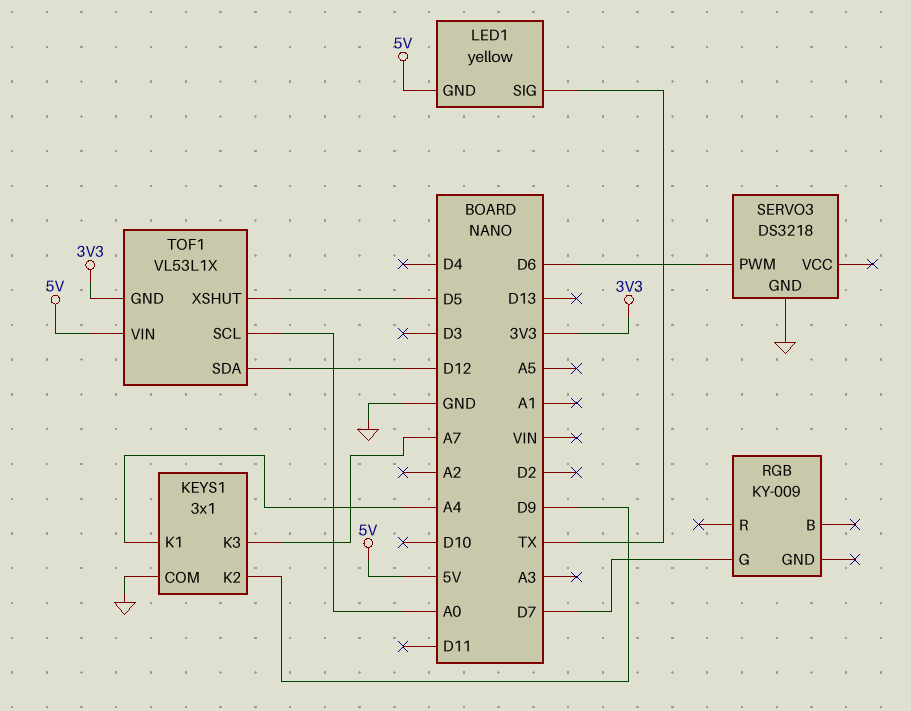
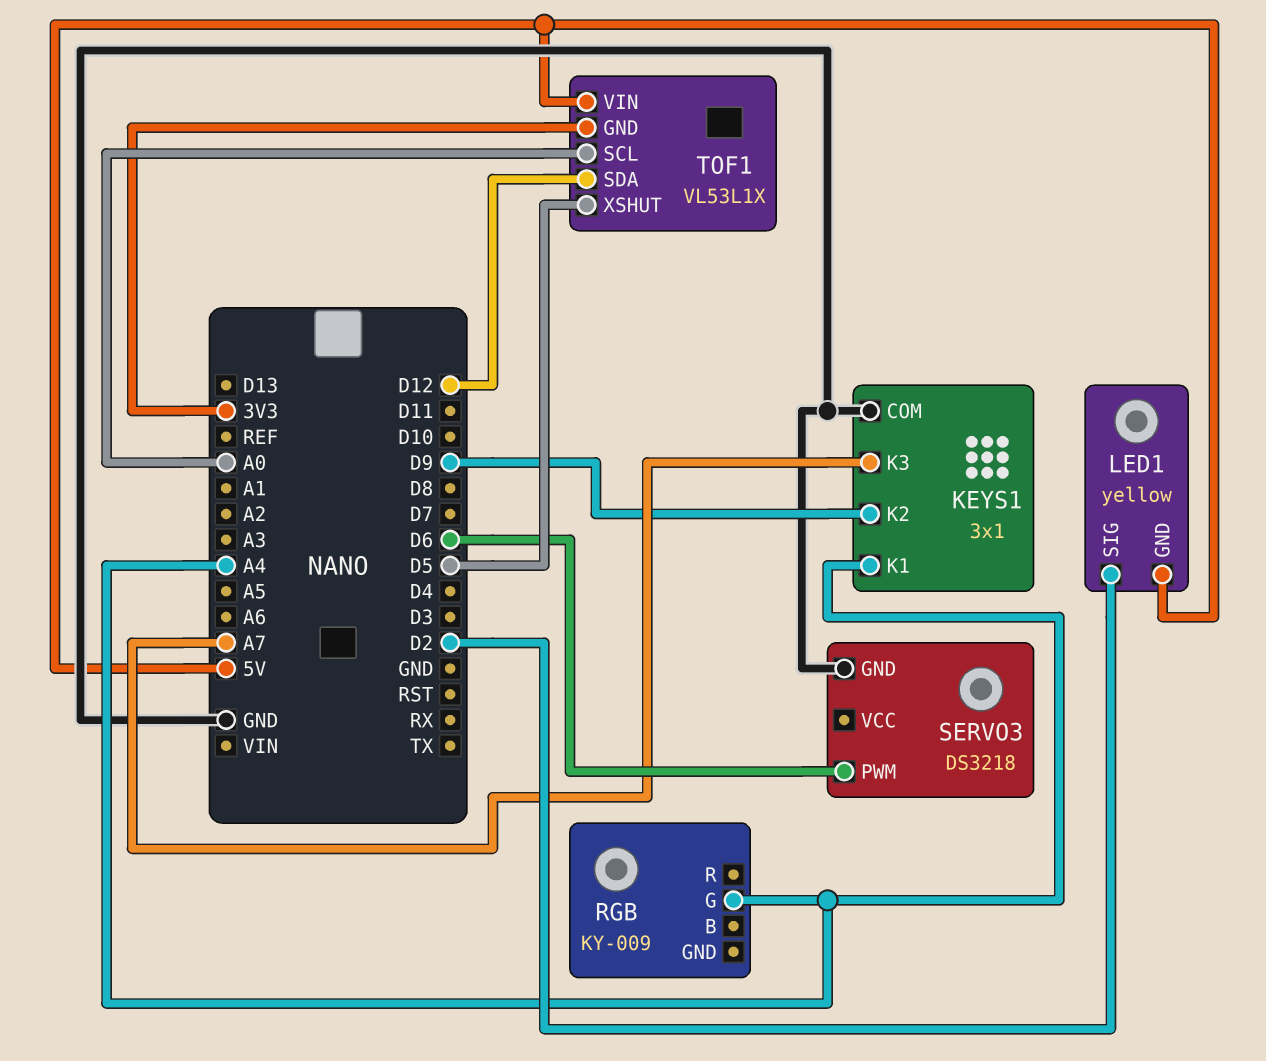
LED1 pin SIG: TX -> D2
RGB pin G: D7 -> A4

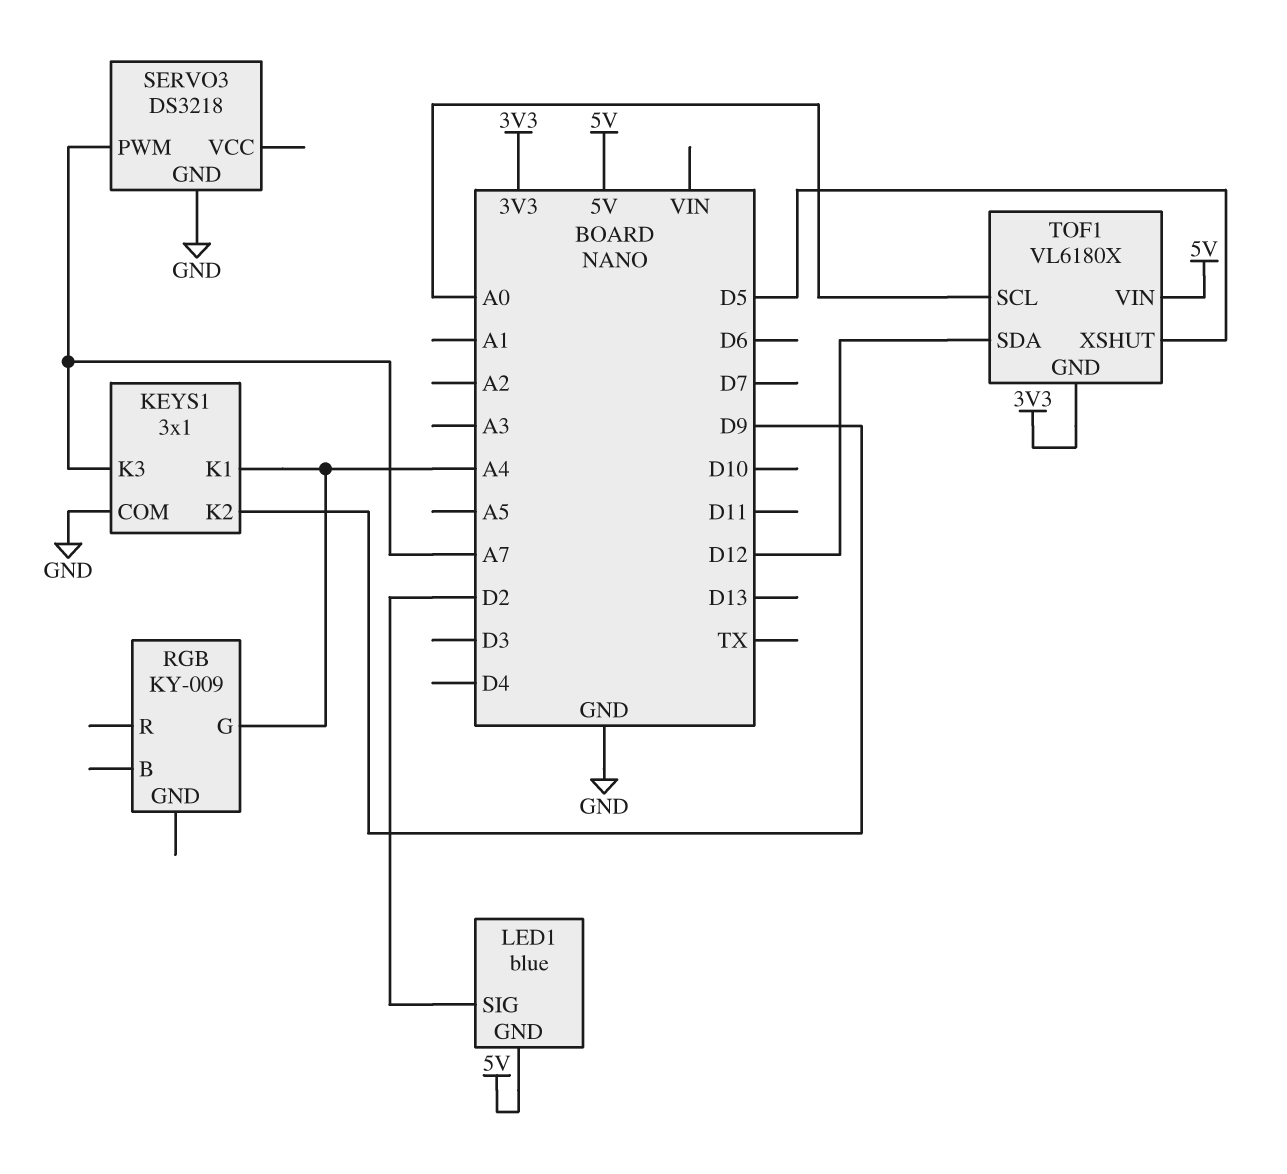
LED1: yellow -> blue
SERVO3 pin PWM: D6 -> A7
TOF1: VL53L1X -> VL6180X

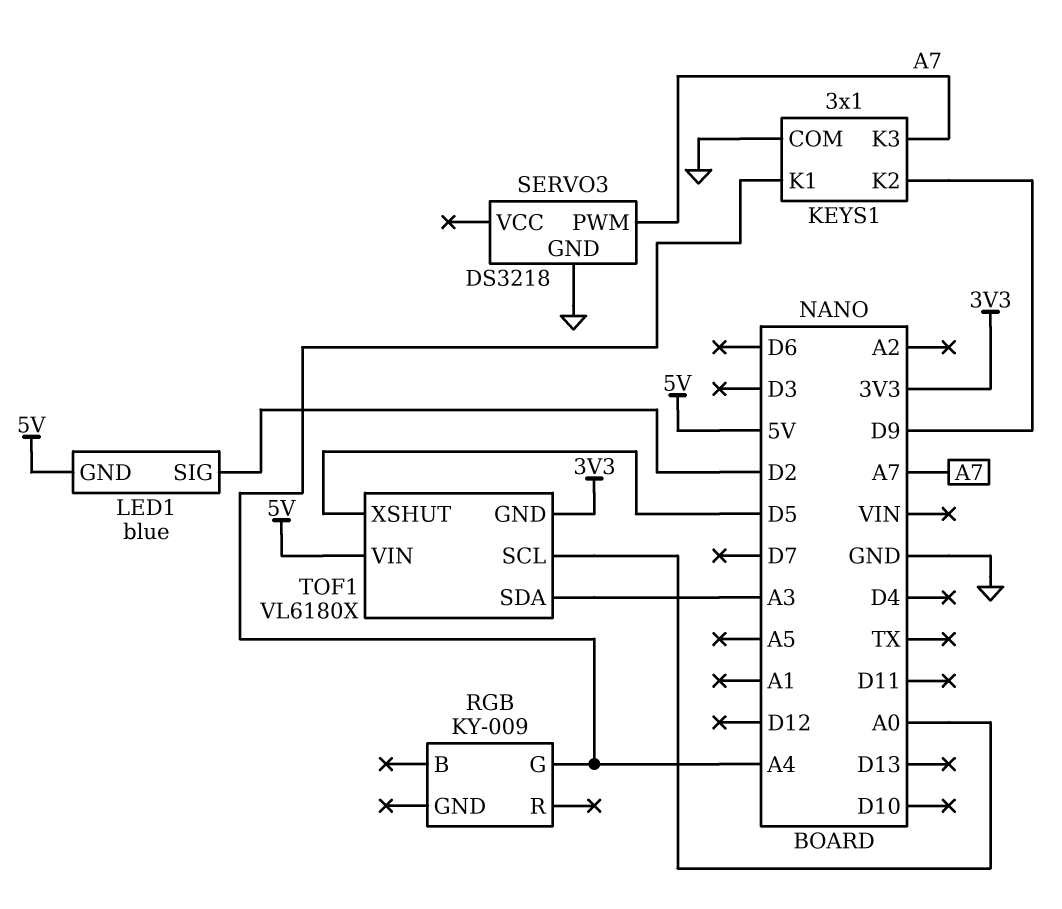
TOF1 pin SDA: D12 -> A3

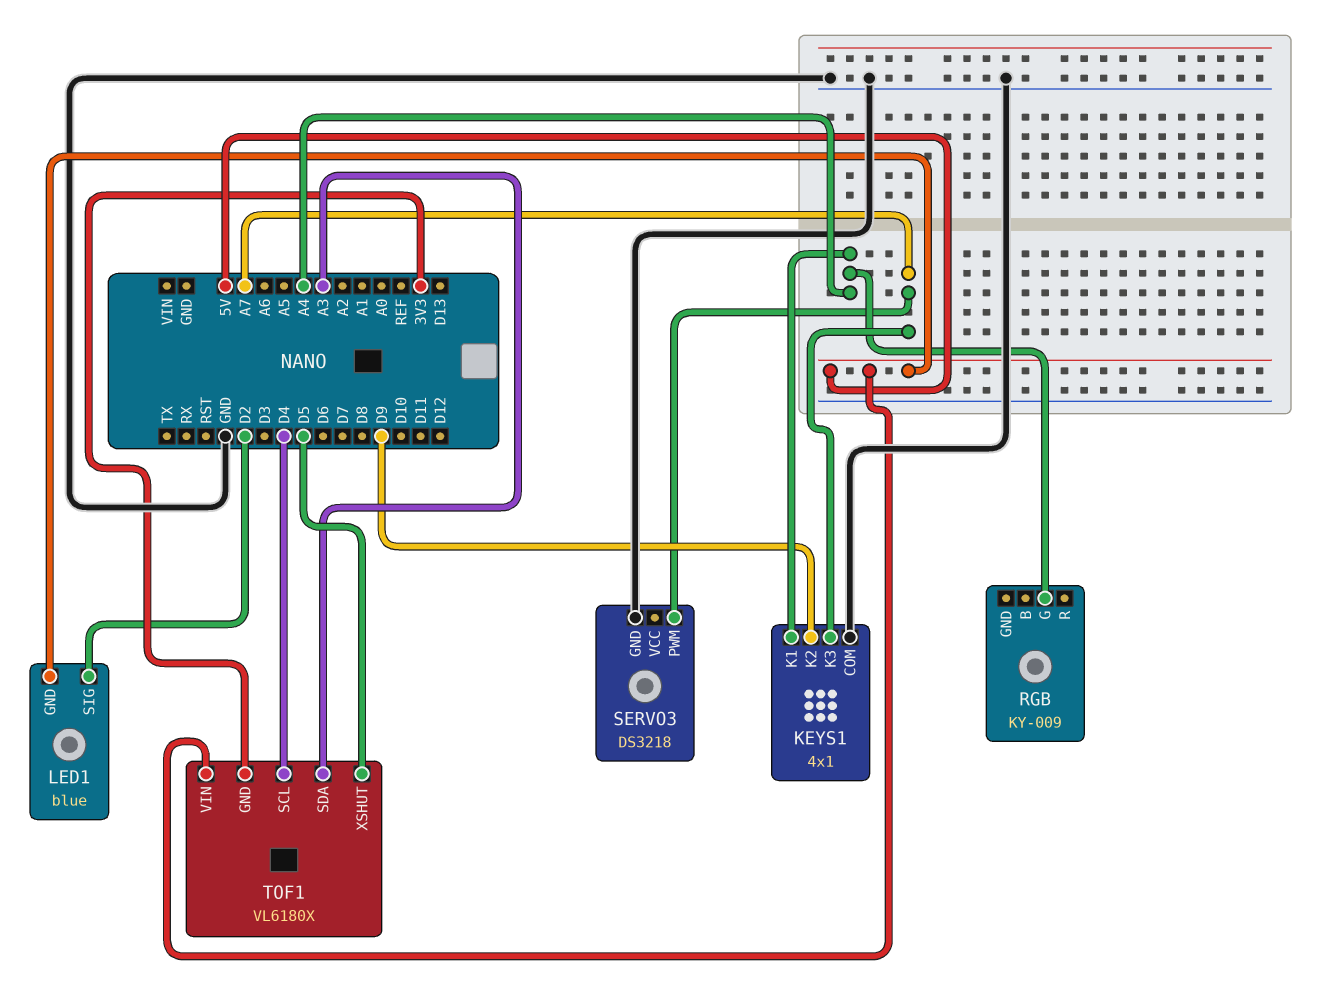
KEYS1: 3x1 -> 4x1
TOF1 pin SCL: A0 -> D4

